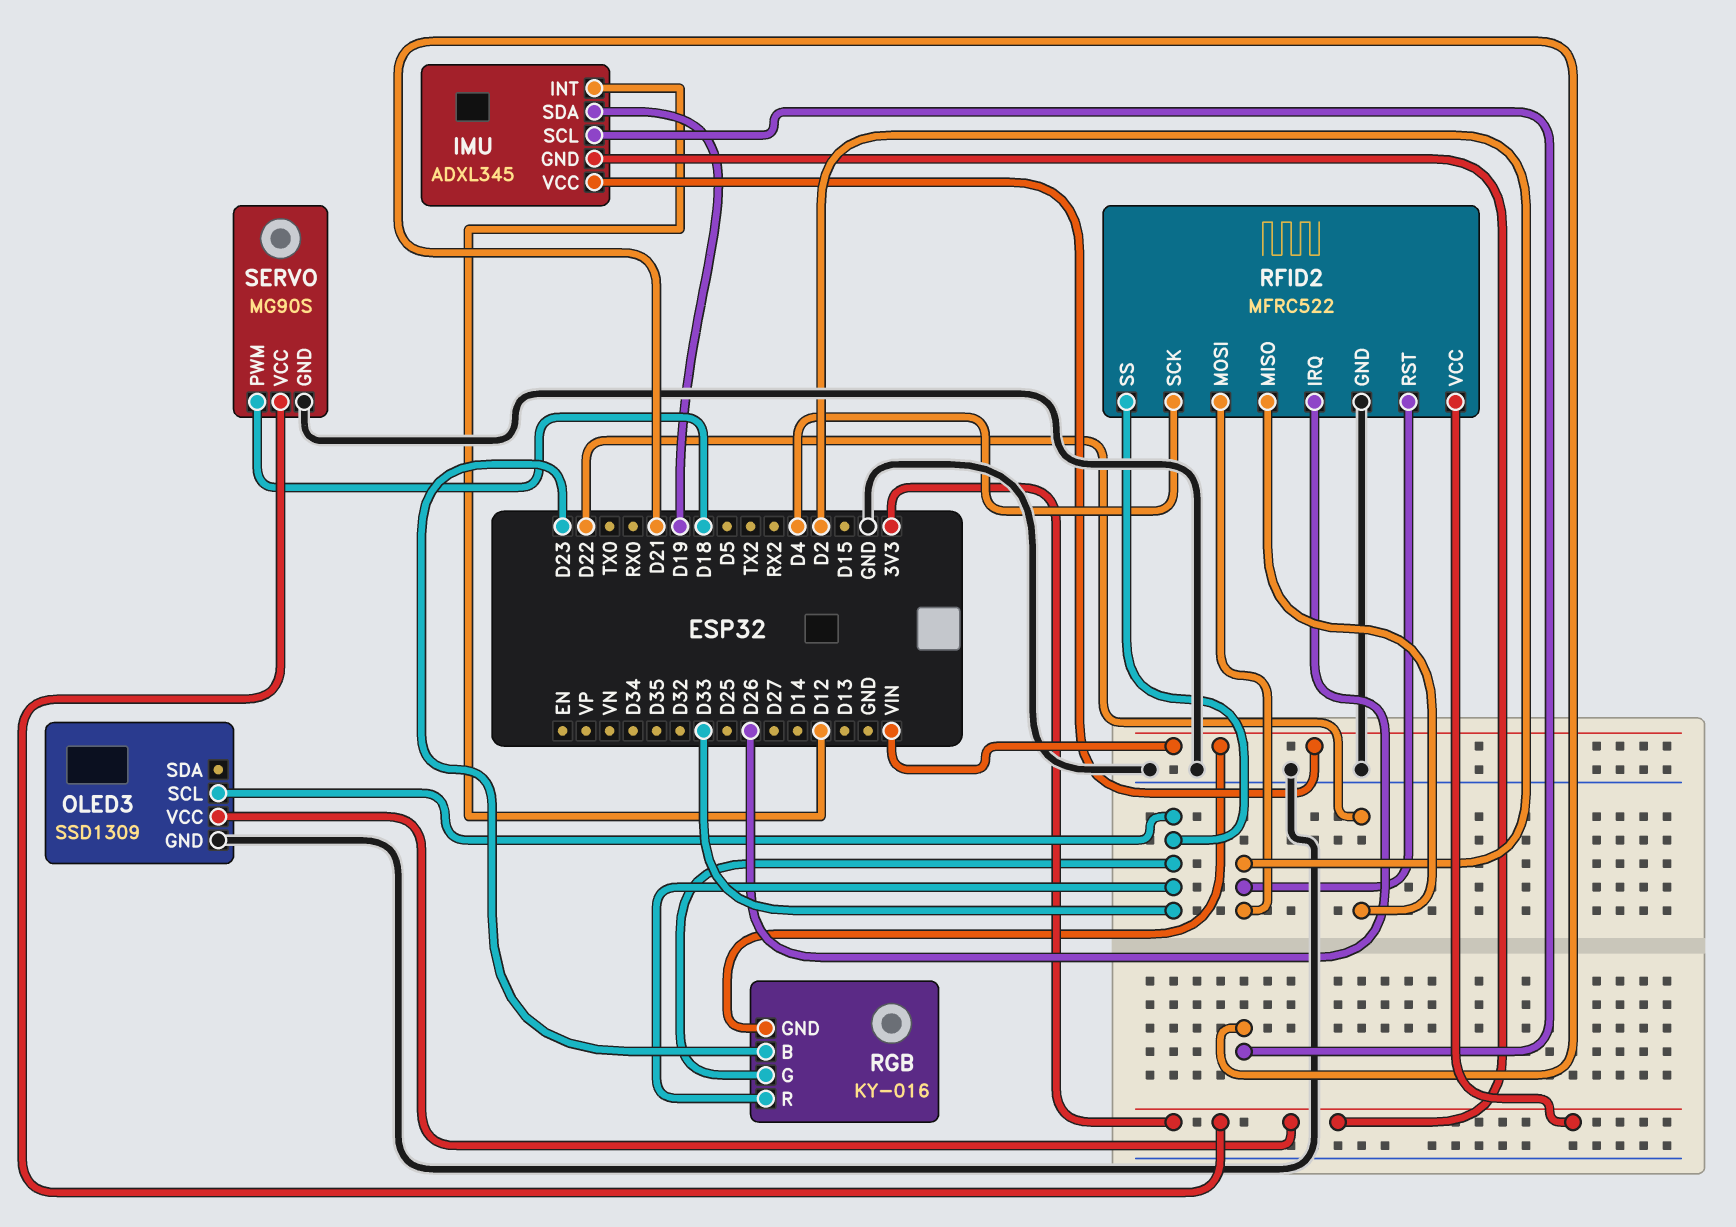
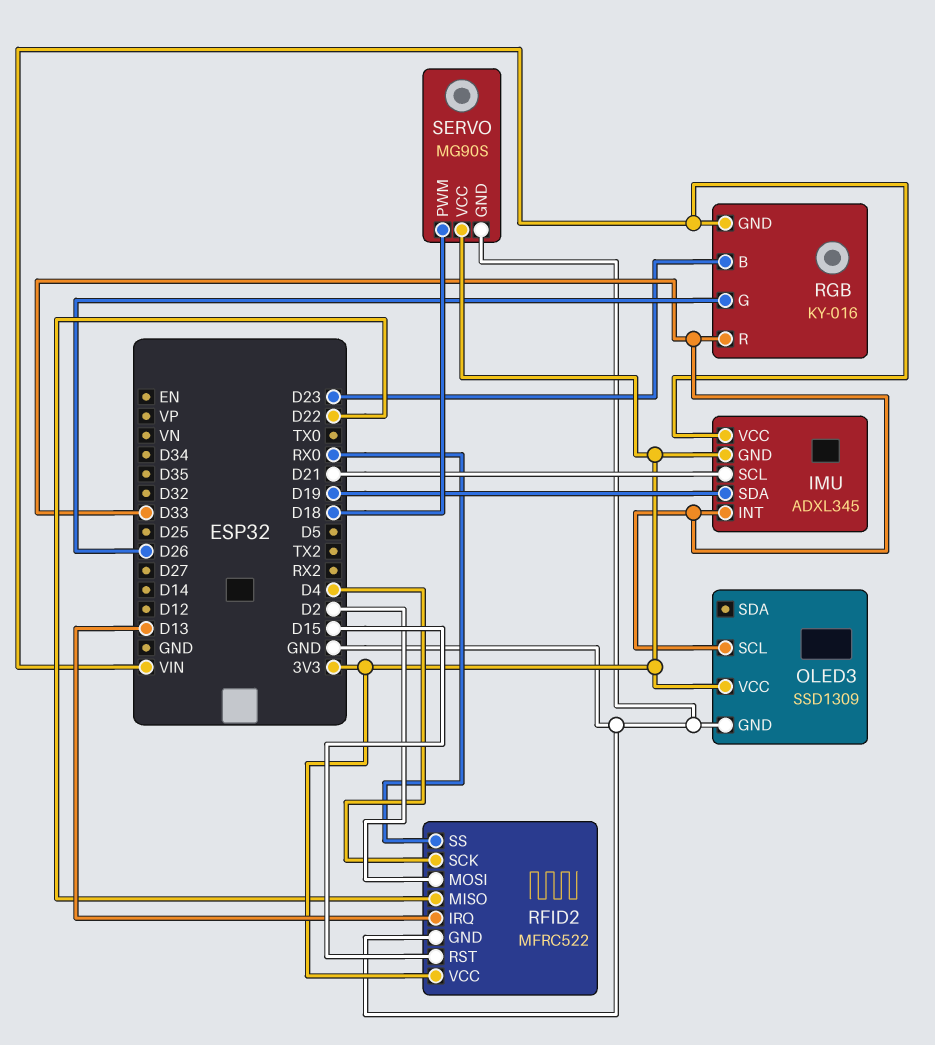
IMU pin INT: D12 -> D33
RFID2 pin IRQ: D26 -> D13
RFID2 pin RST: D2 -> D15
RFID2 pin SS: D33 -> RX0
RGB pin G: D33 -> D26

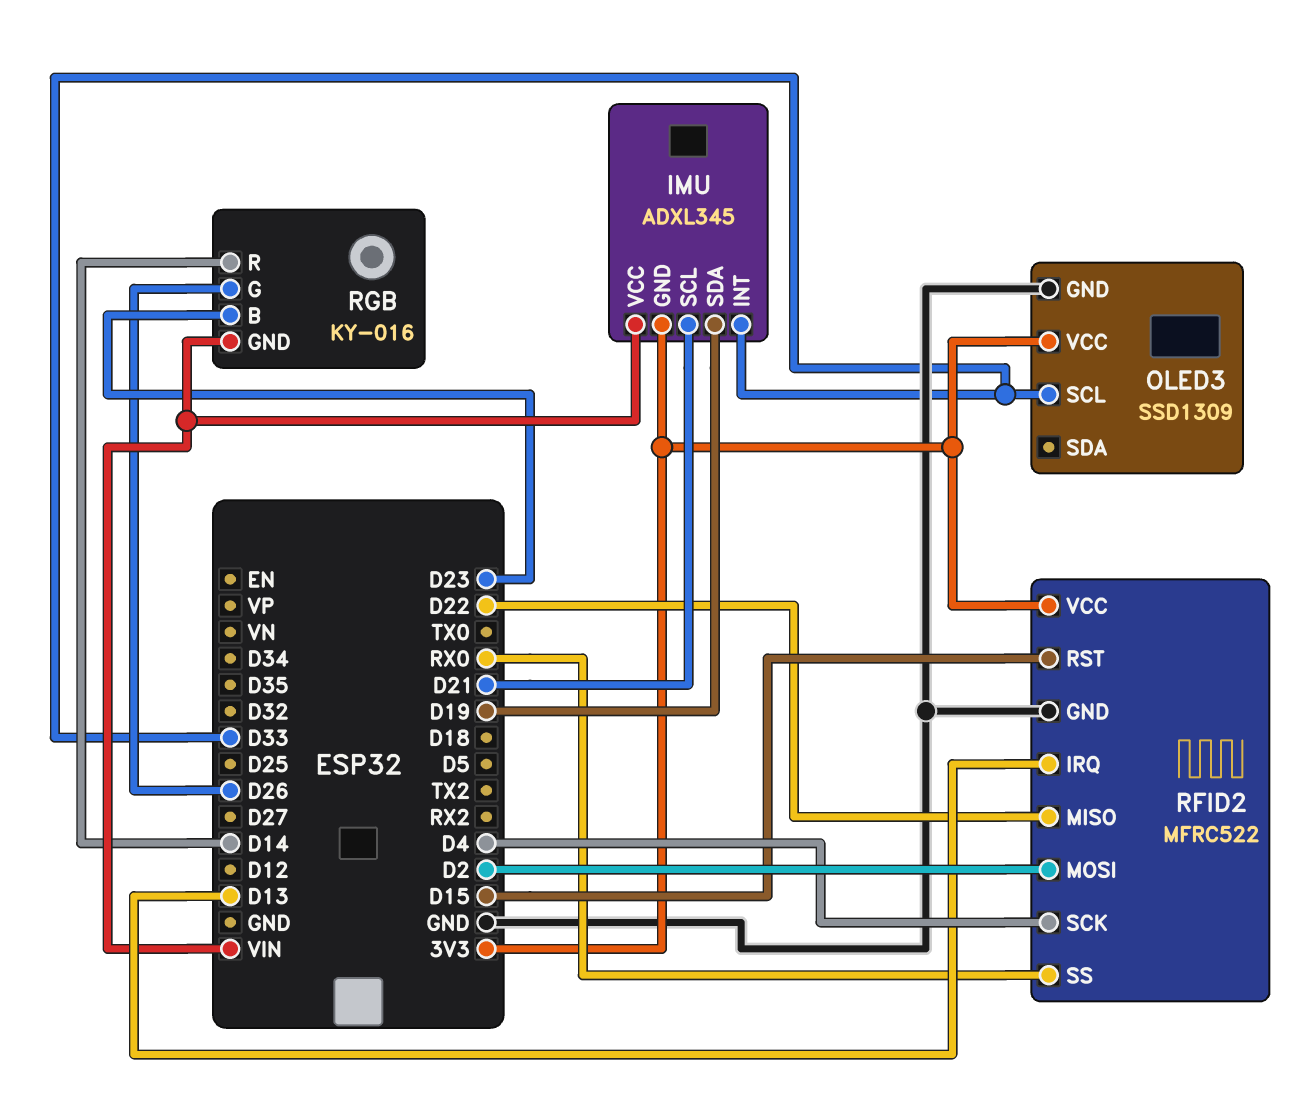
RGB pin R: D33 -> D14
SERVO: MG90S -> none
SERVO pin GND: GND -> none
SERVO pin PWM: D18 -> none
SERVO pin VCC: 3V3 -> none

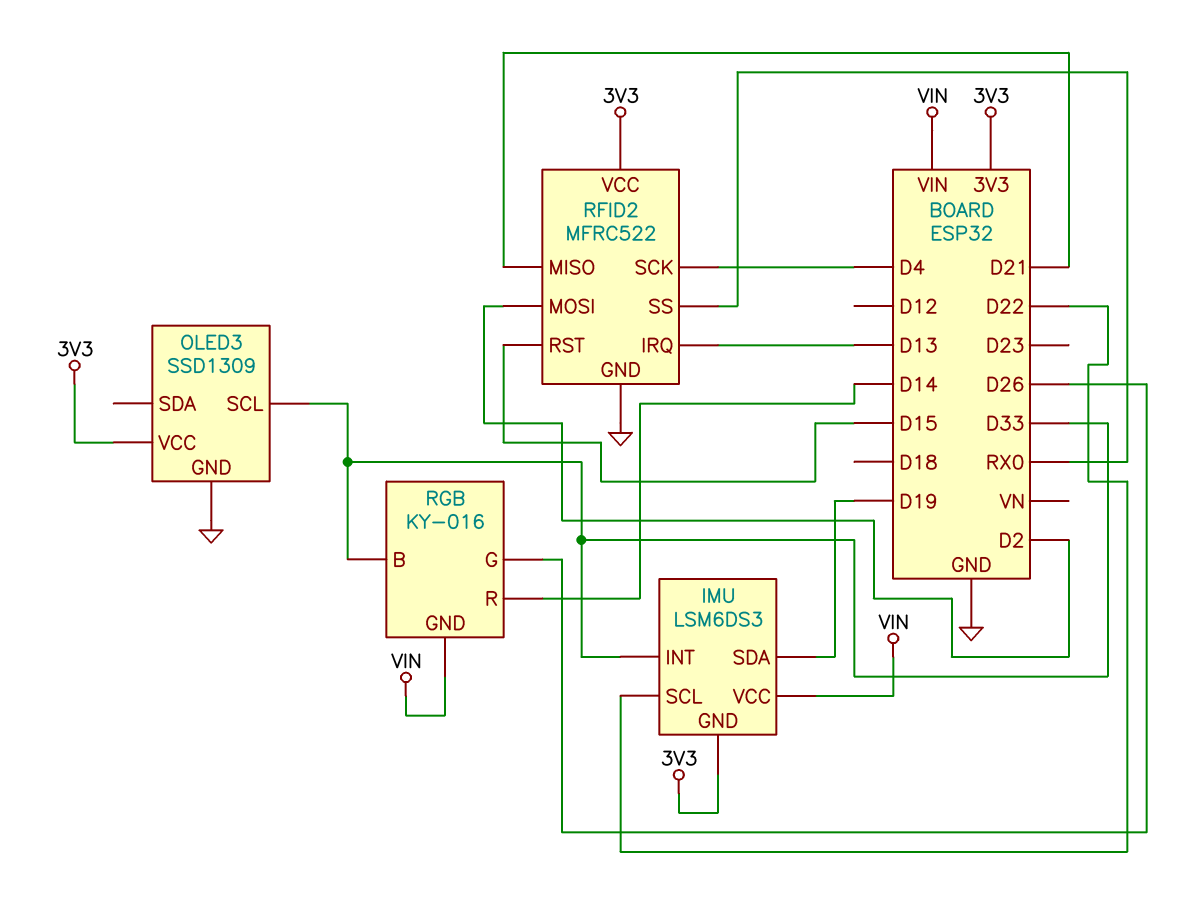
IMU: ADXL345 -> LSM6DS3
IMU pin SCL: D21 -> D22
RFID2 pin MISO: D22 -> D21
RGB pin B: D23 -> D33

